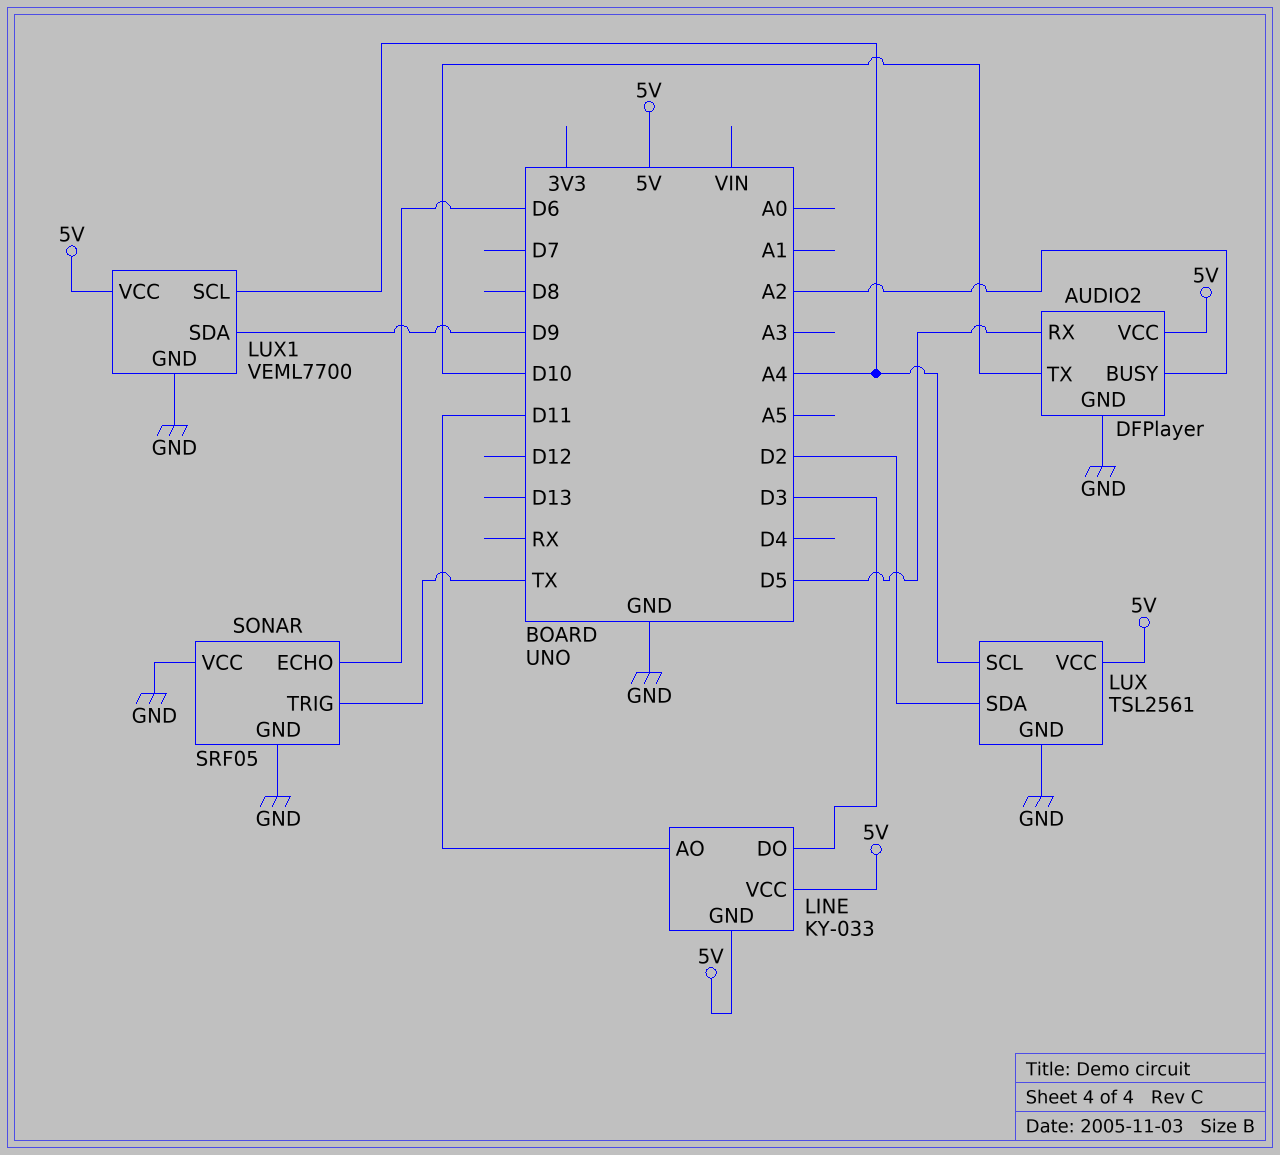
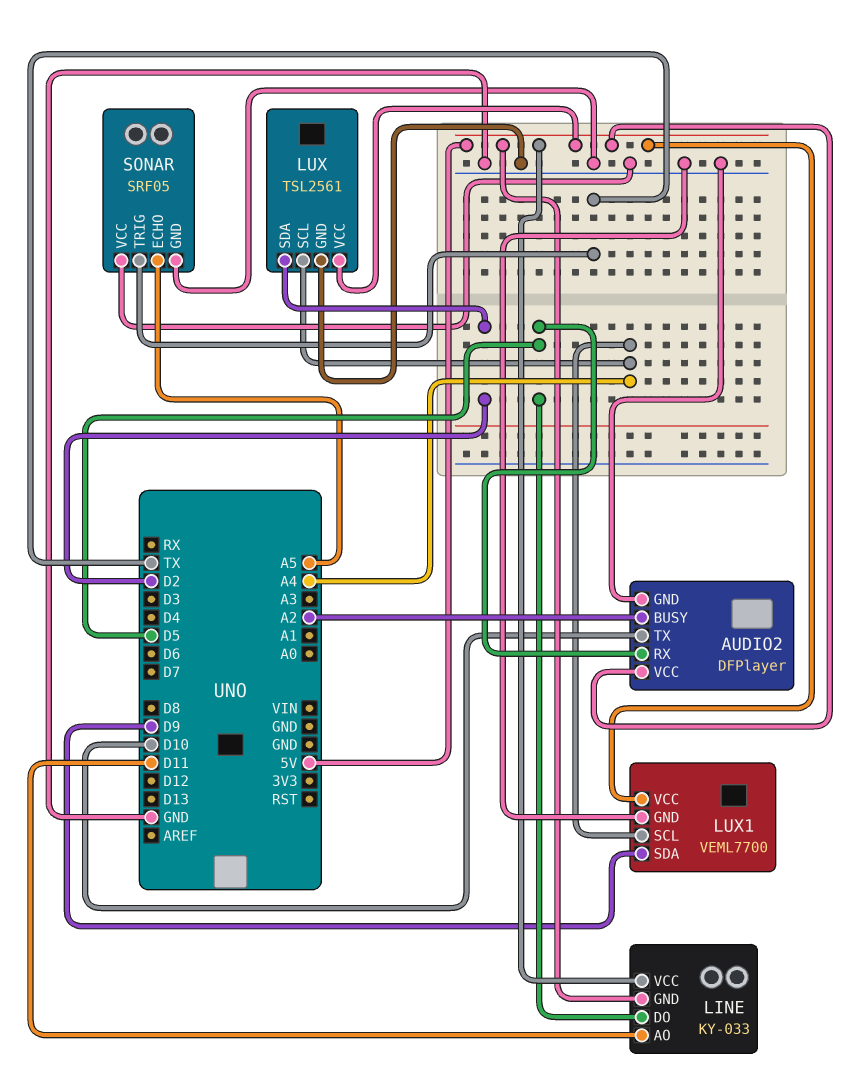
LINE pin DO: D3 -> D5
SONAR pin ECHO: D6 -> A5

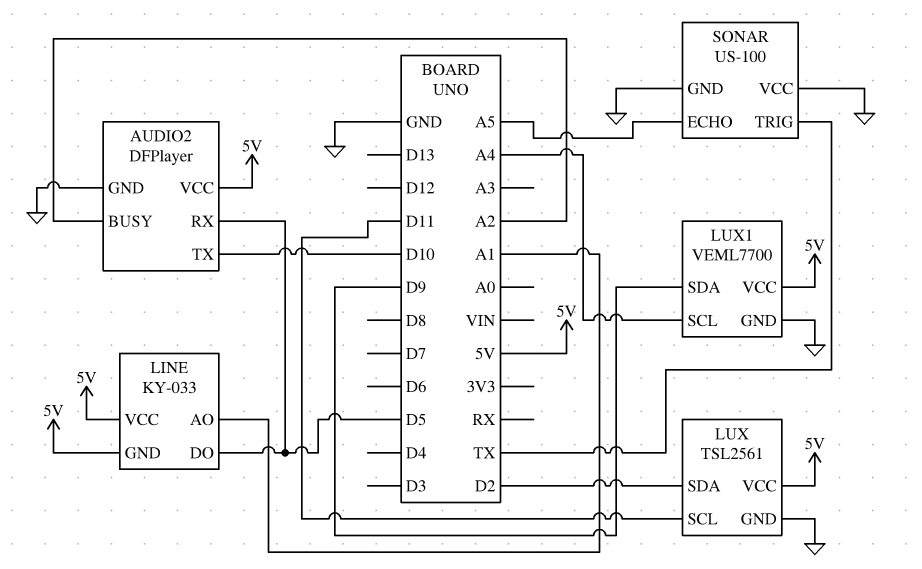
LINE pin AO: D11 -> A1
LUX pin SCL: A4 -> D11
SONAR: SRF05 -> US-100

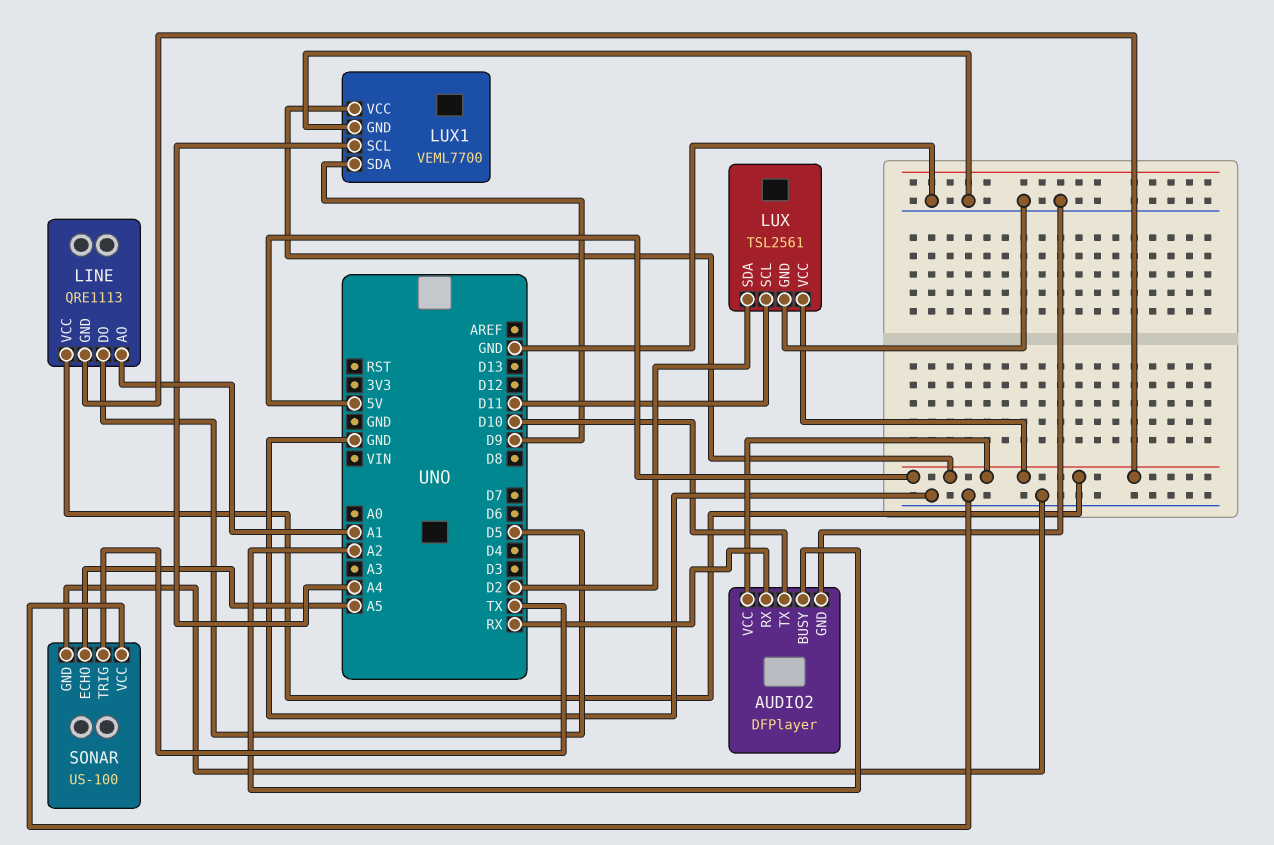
AUDIO2 pin RX: D5 -> RX
LINE: KY-033 -> QRE1113

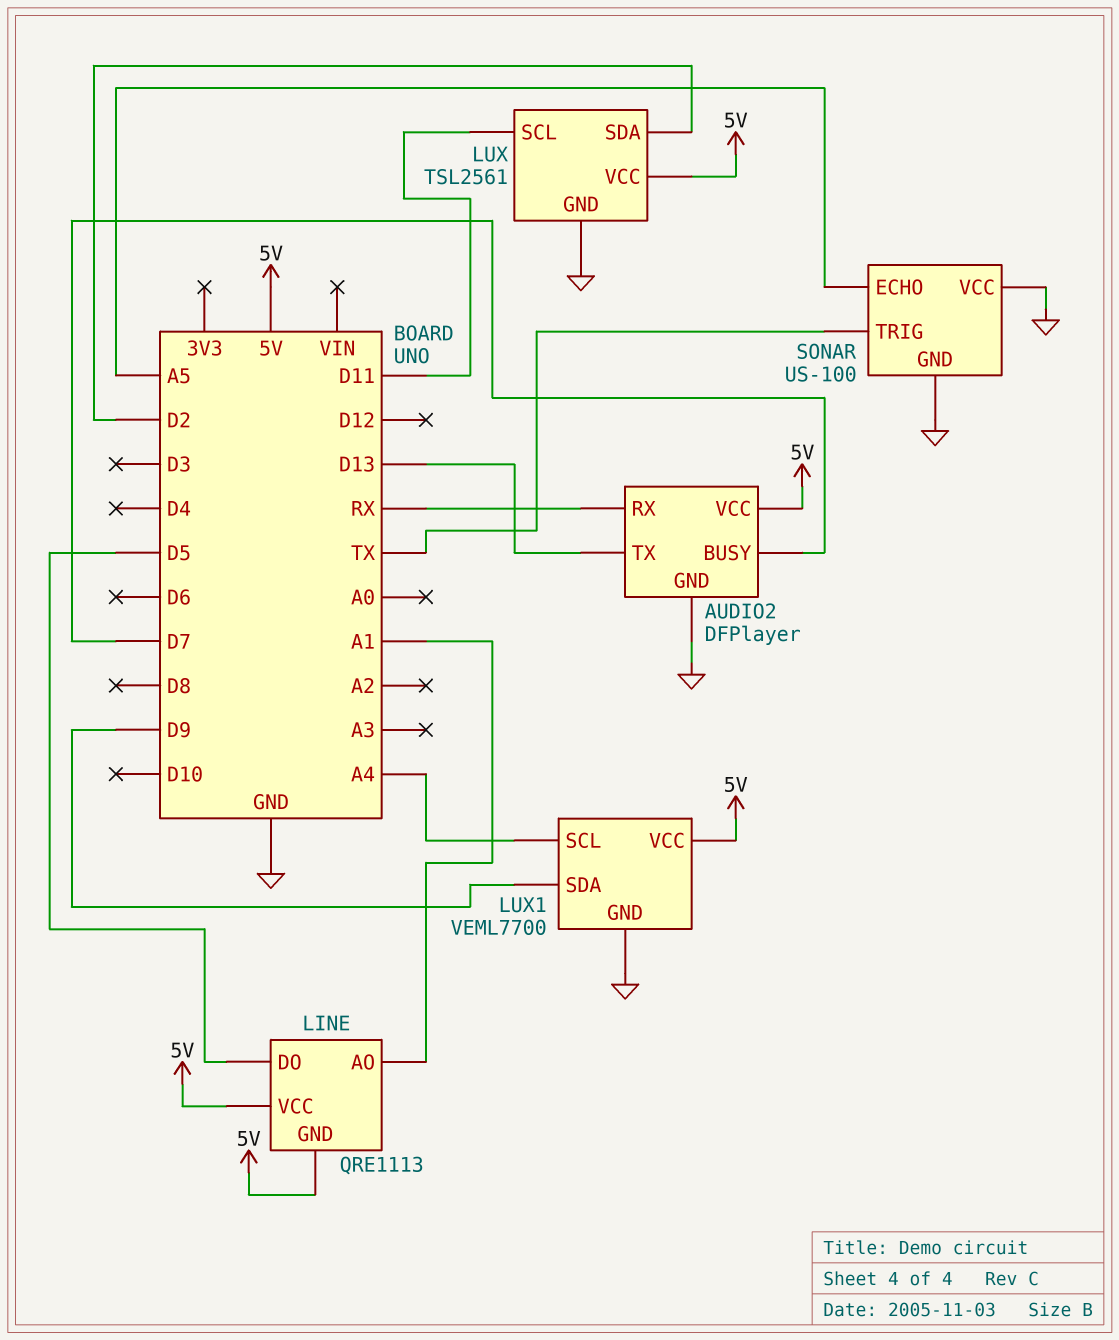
AUDIO2 pin BUSY: A2 -> D7
AUDIO2 pin TX: D10 -> D13

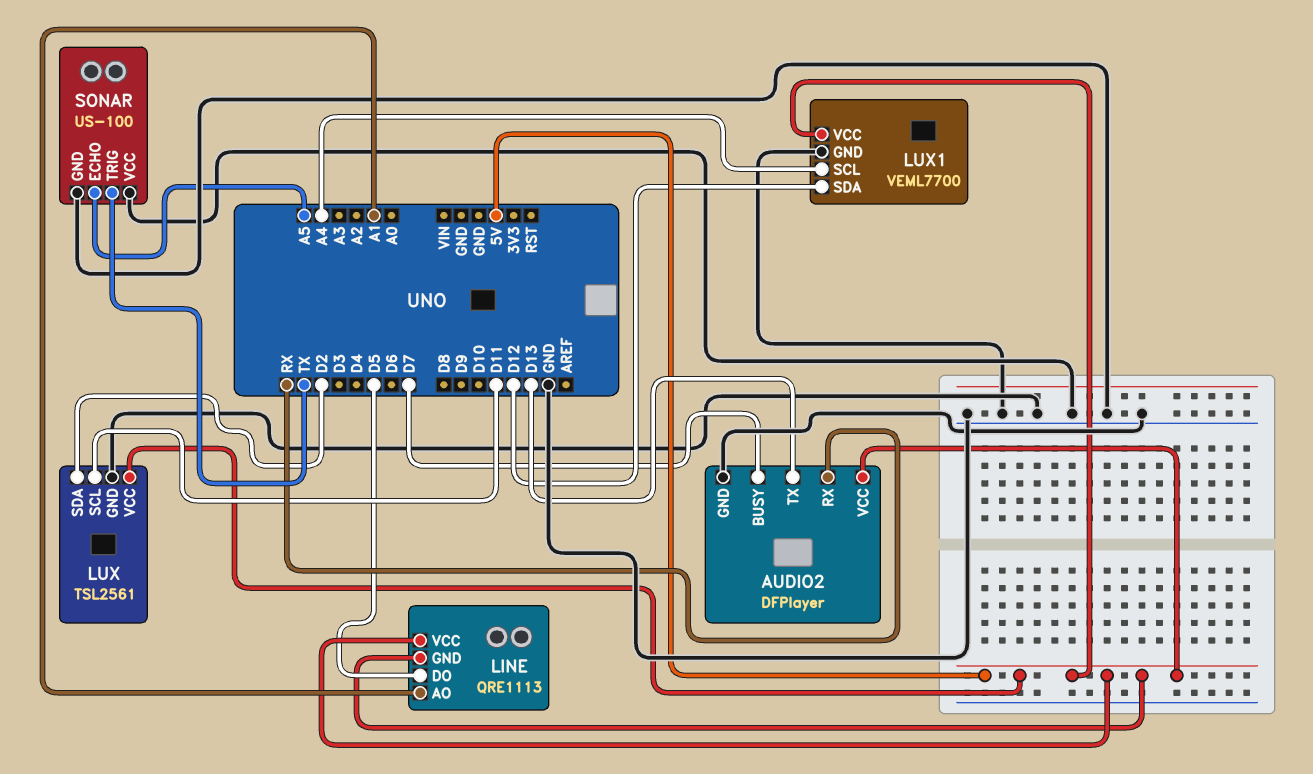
LUX1 pin SDA: D9 -> D12

